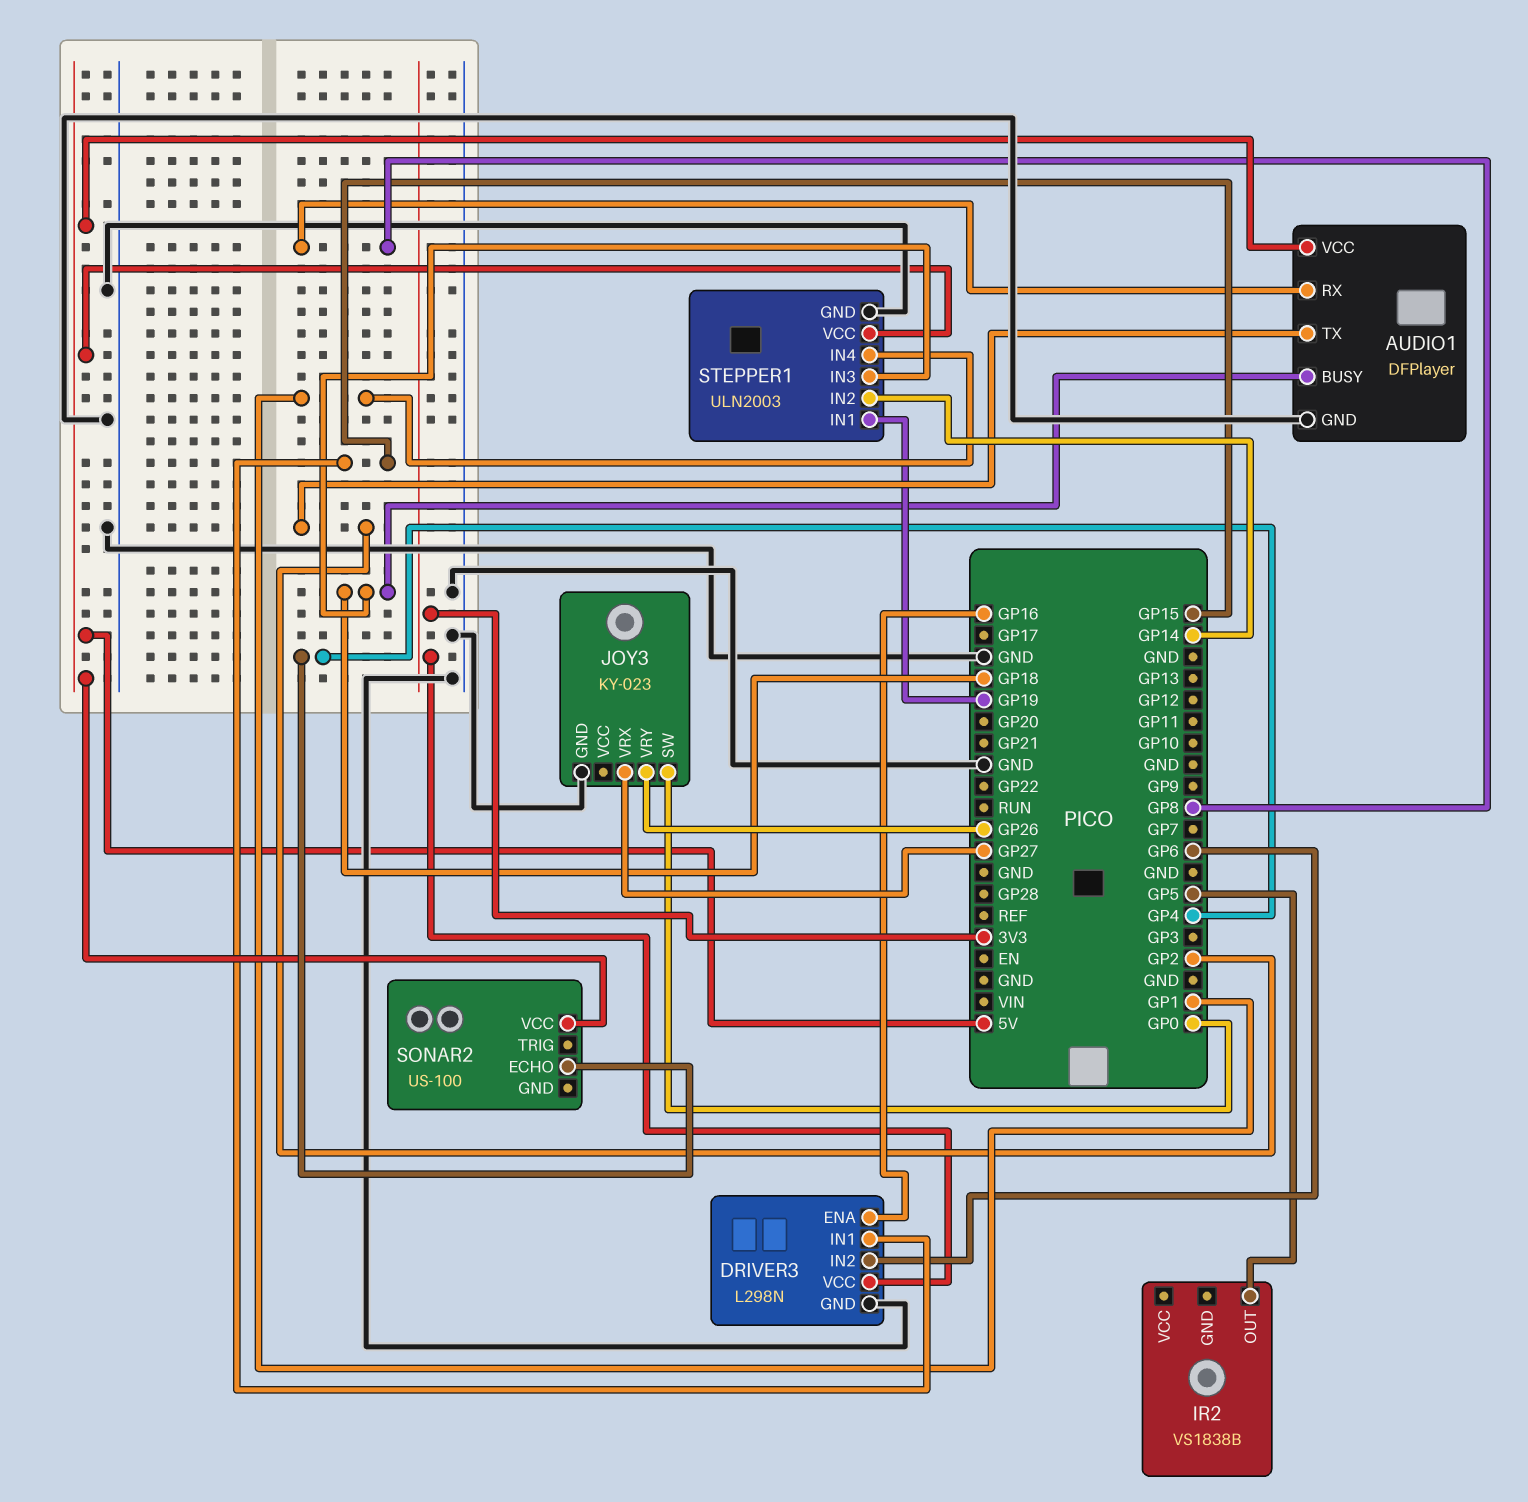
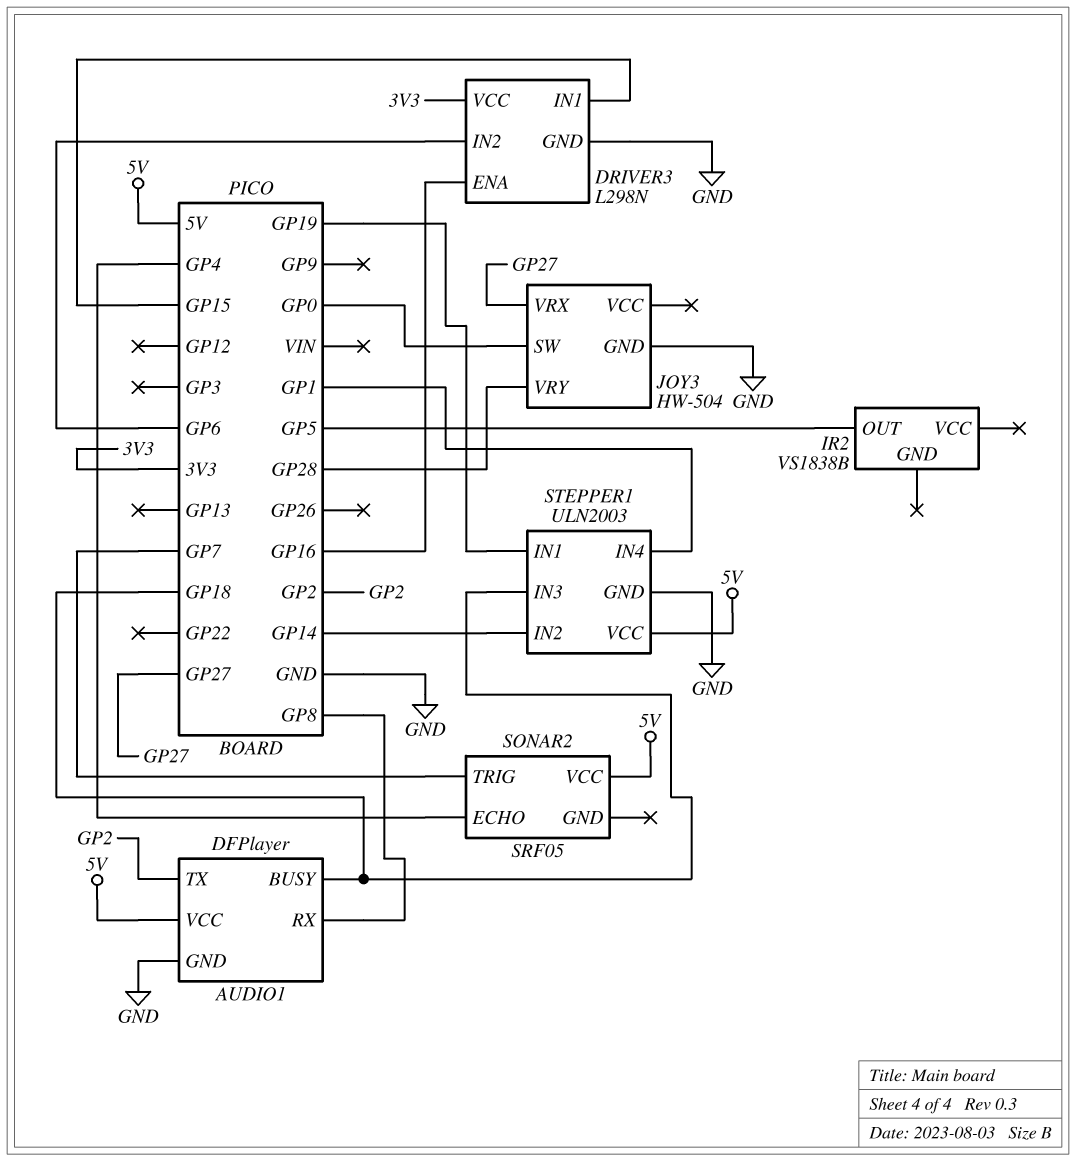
JOY3: KY-023 -> HW-504
JOY3 pin VRY: GP26 -> GP28
SONAR2: US-100 -> SRF05
SONAR2 pin TRIG: none -> GP7

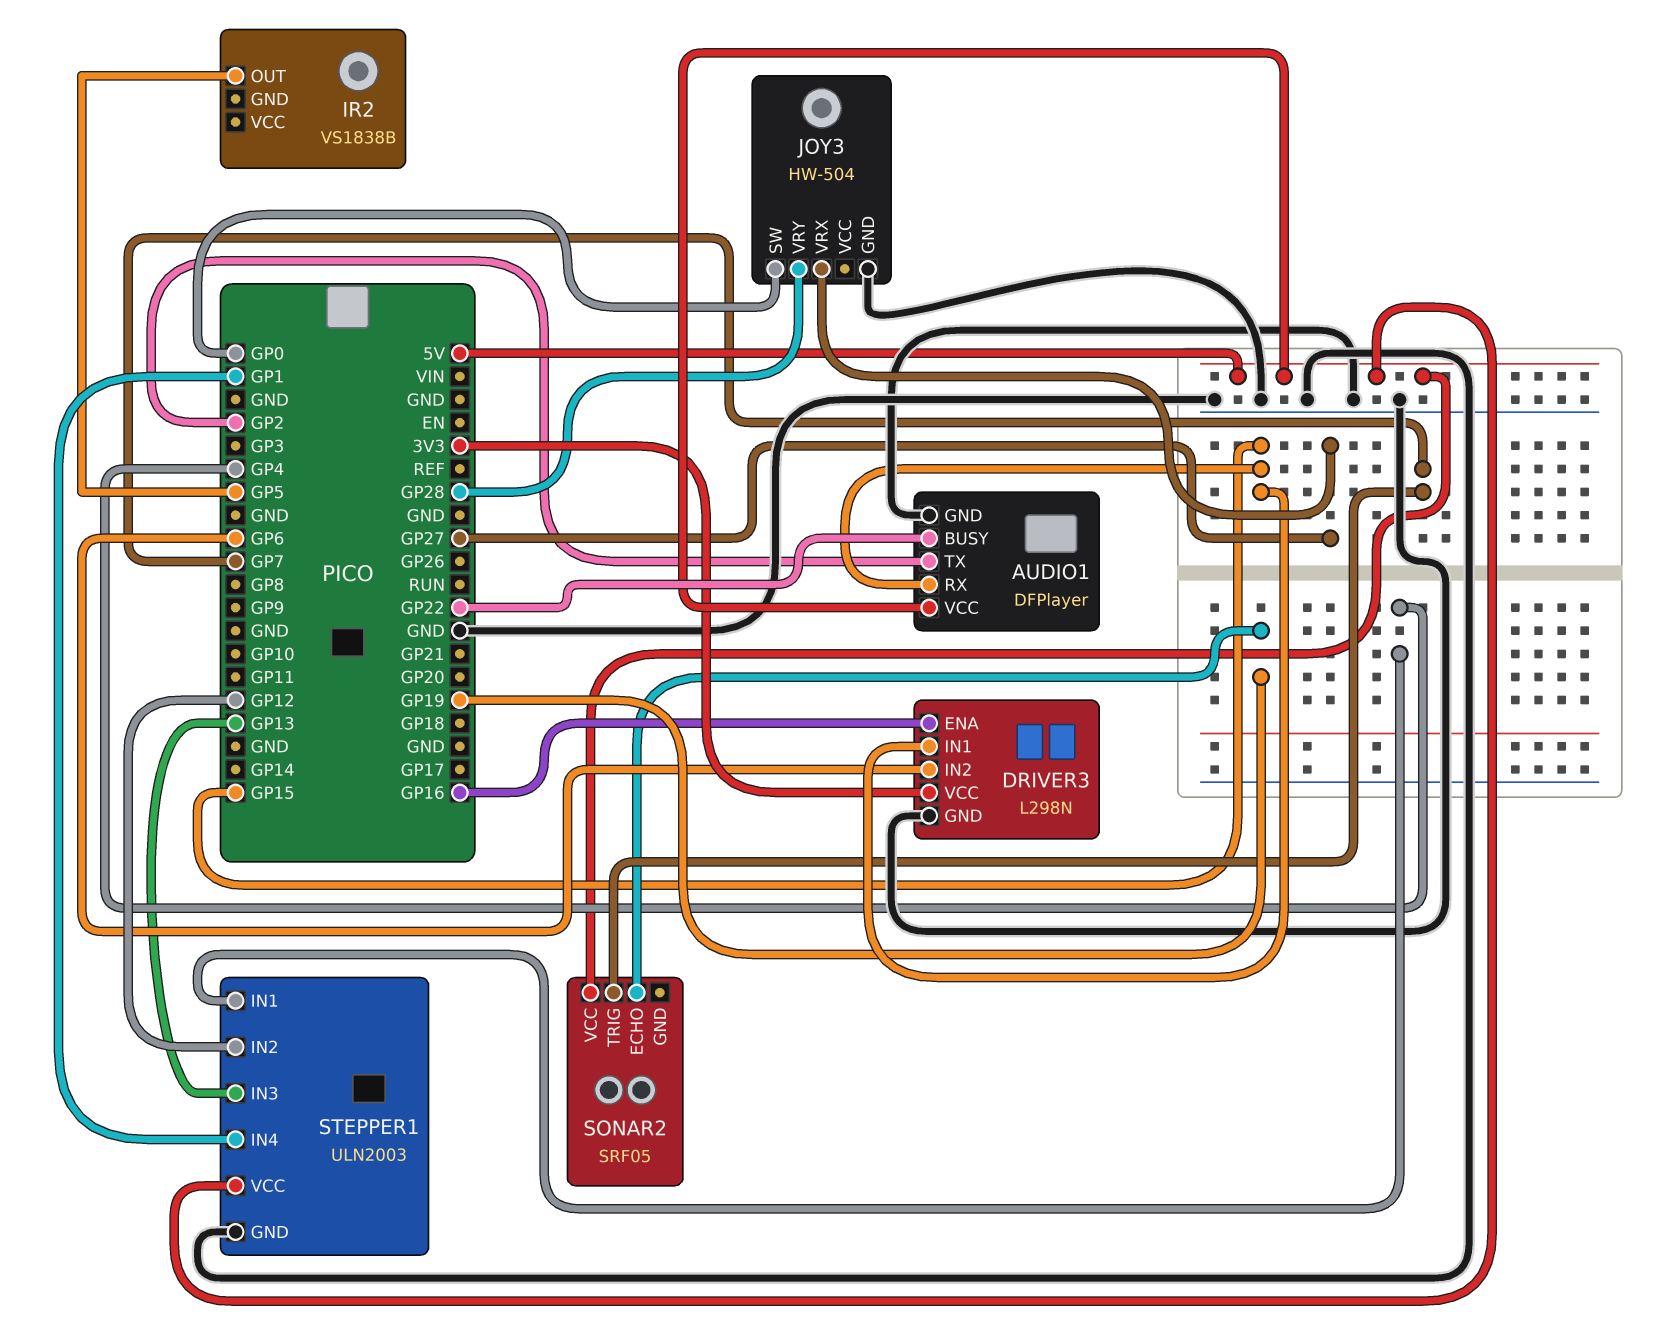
AUDIO1 pin BUSY: GP18 -> GP22
AUDIO1 pin RX: GP8 -> GP15
SONAR2 pin ECHO: GP4 -> GP19
STEPPER1 pin IN1: GP19 -> GP4
STEPPER1 pin IN2: GP14 -> GP12
STEPPER1 pin IN3: GP18 -> GP13

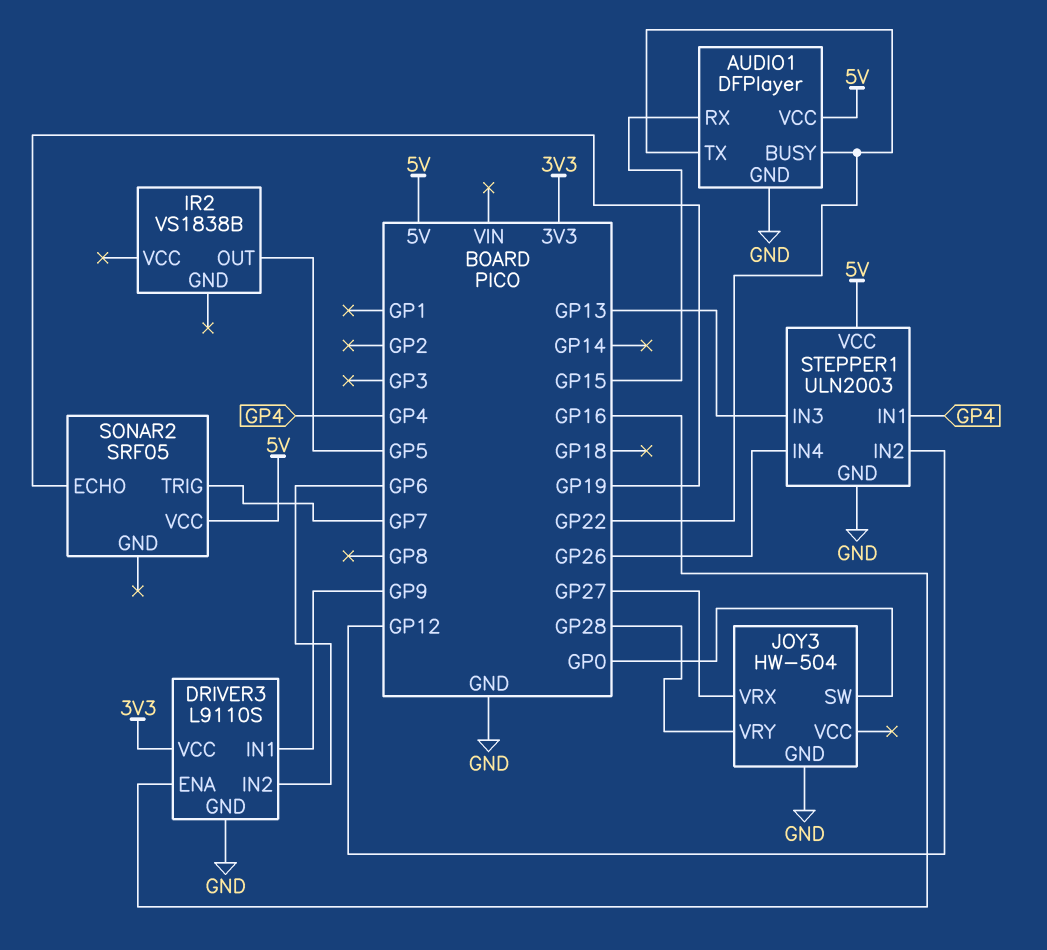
AUDIO1 pin TX: GP2 -> GP22
DRIVER3: L298N -> L9110S
DRIVER3 pin IN1: GP15 -> GP9
STEPPER1 pin IN4: GP1 -> GP26

